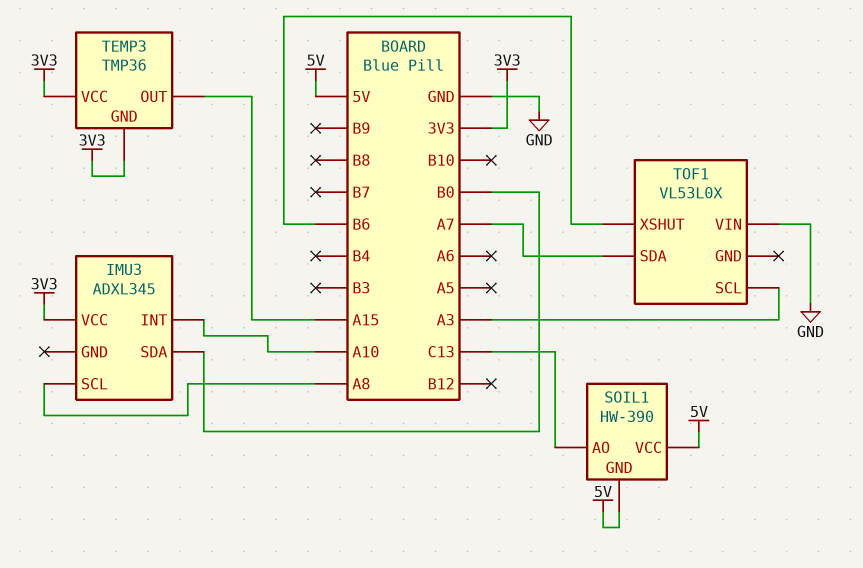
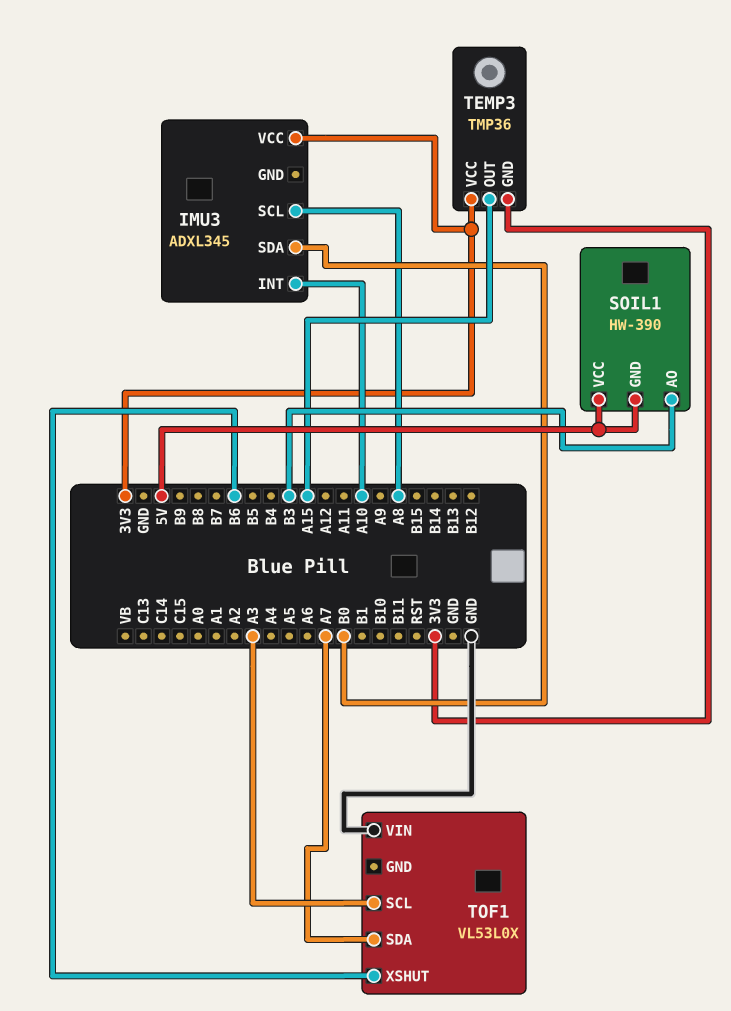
SOIL1 pin AO: C13 -> B3

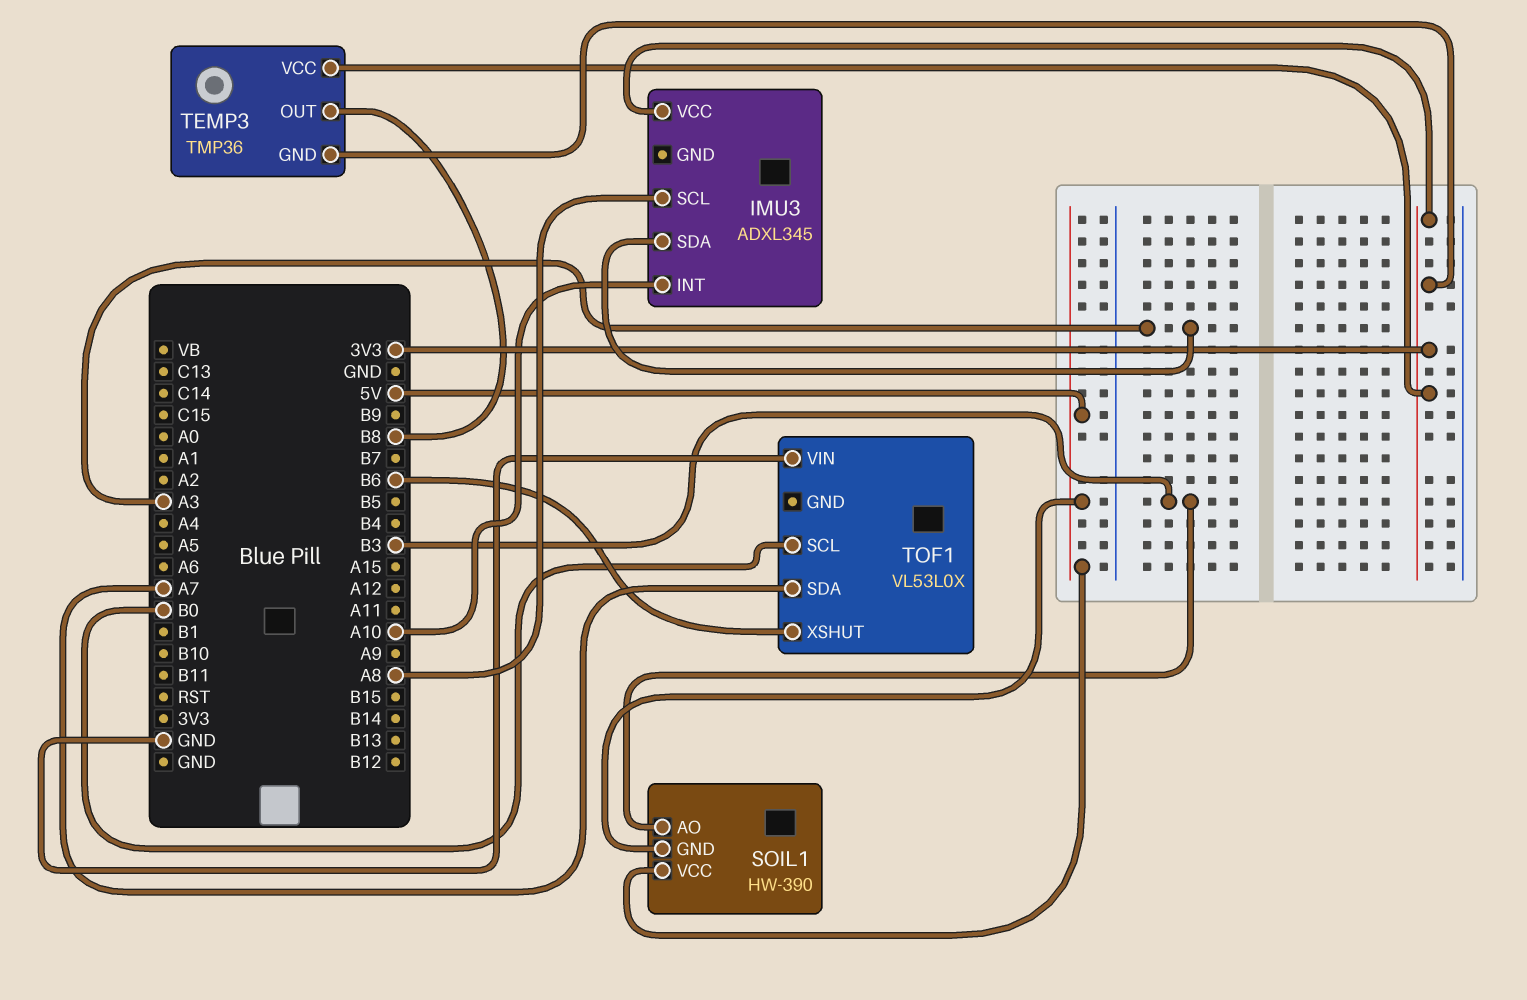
IMU3 pin SDA: B0 -> A3
TEMP3 pin OUT: A15 -> B8
TOF1 pin SCL: A3 -> B0

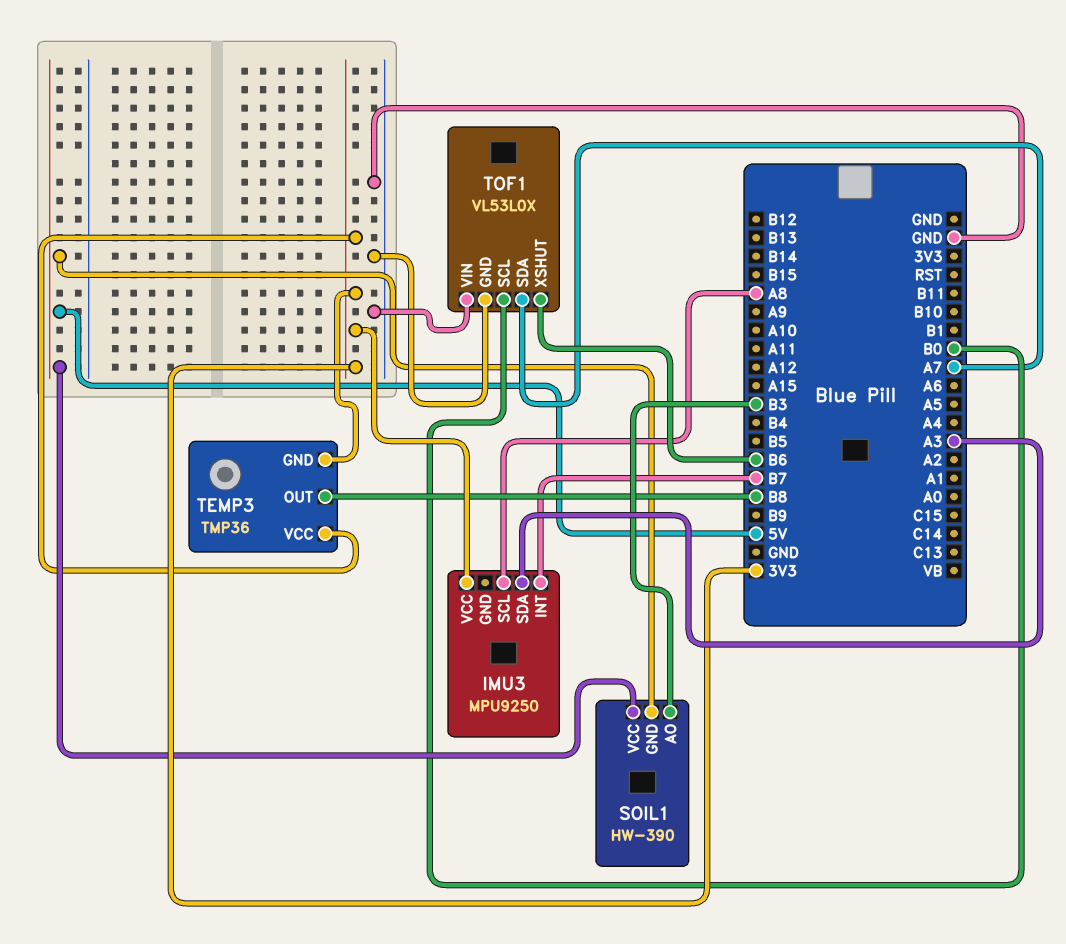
IMU3: ADXL345 -> MPU9250
IMU3 pin INT: A10 -> B7
TOF1 pin GND: none -> GND

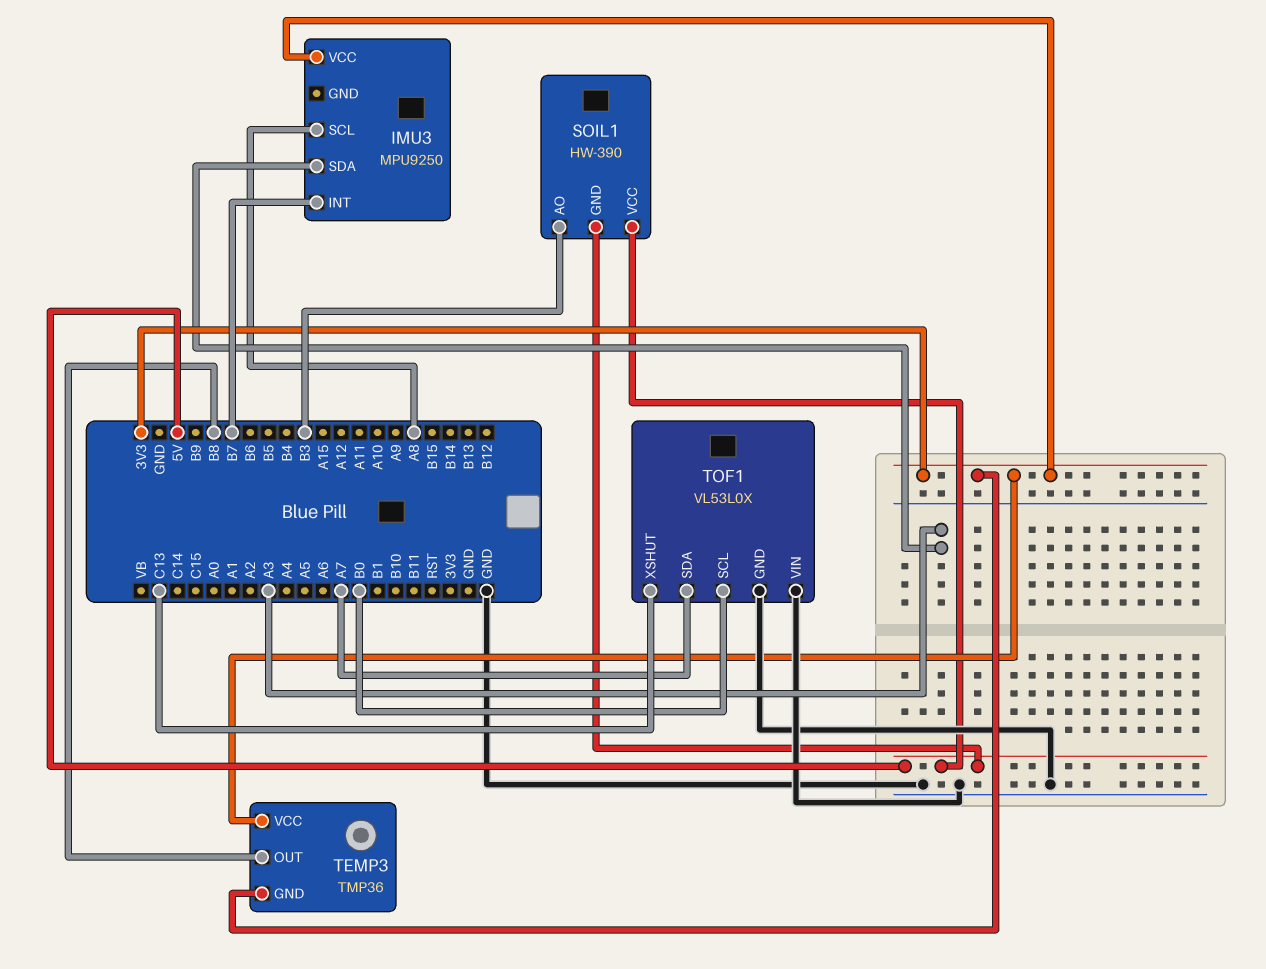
TOF1 pin XSHUT: B6 -> C13

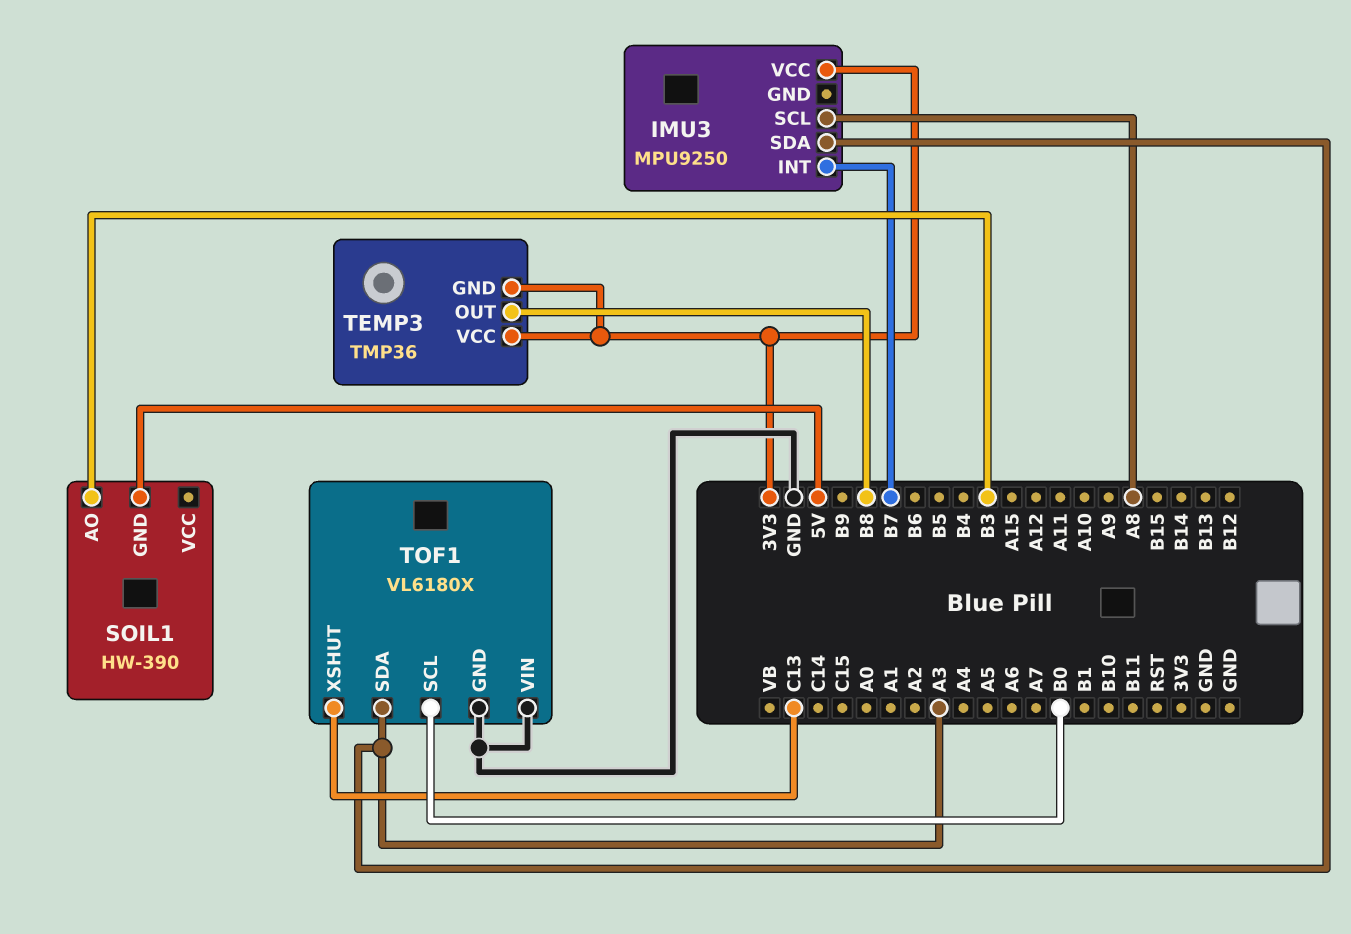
SOIL1 pin VCC: 5V -> none
TOF1: VL53L0X -> VL6180X
TOF1 pin SDA: A7 -> A3

